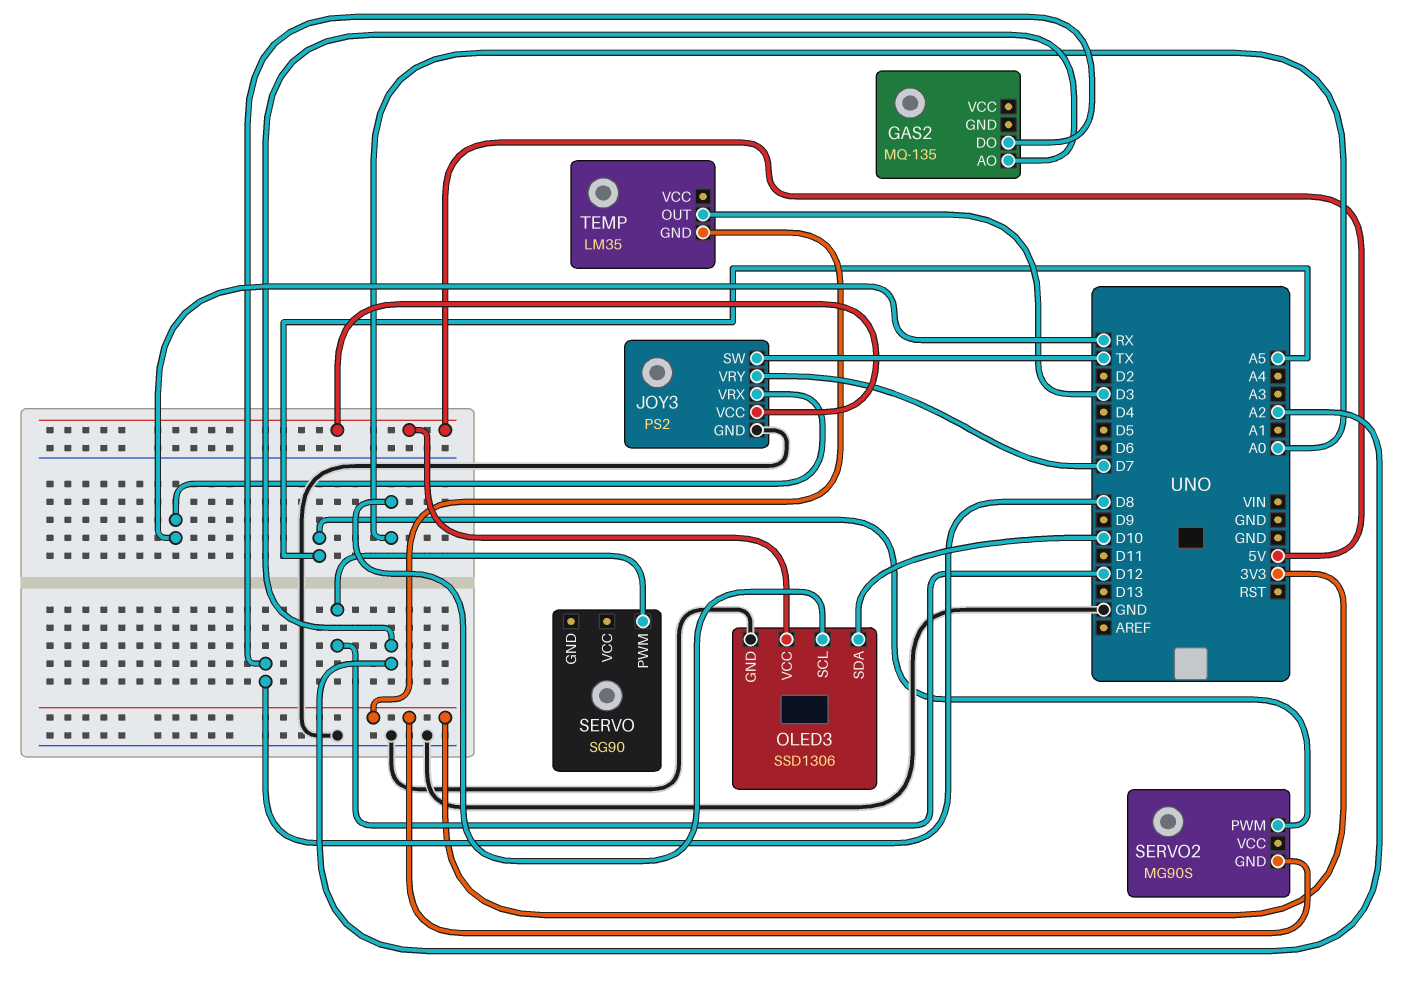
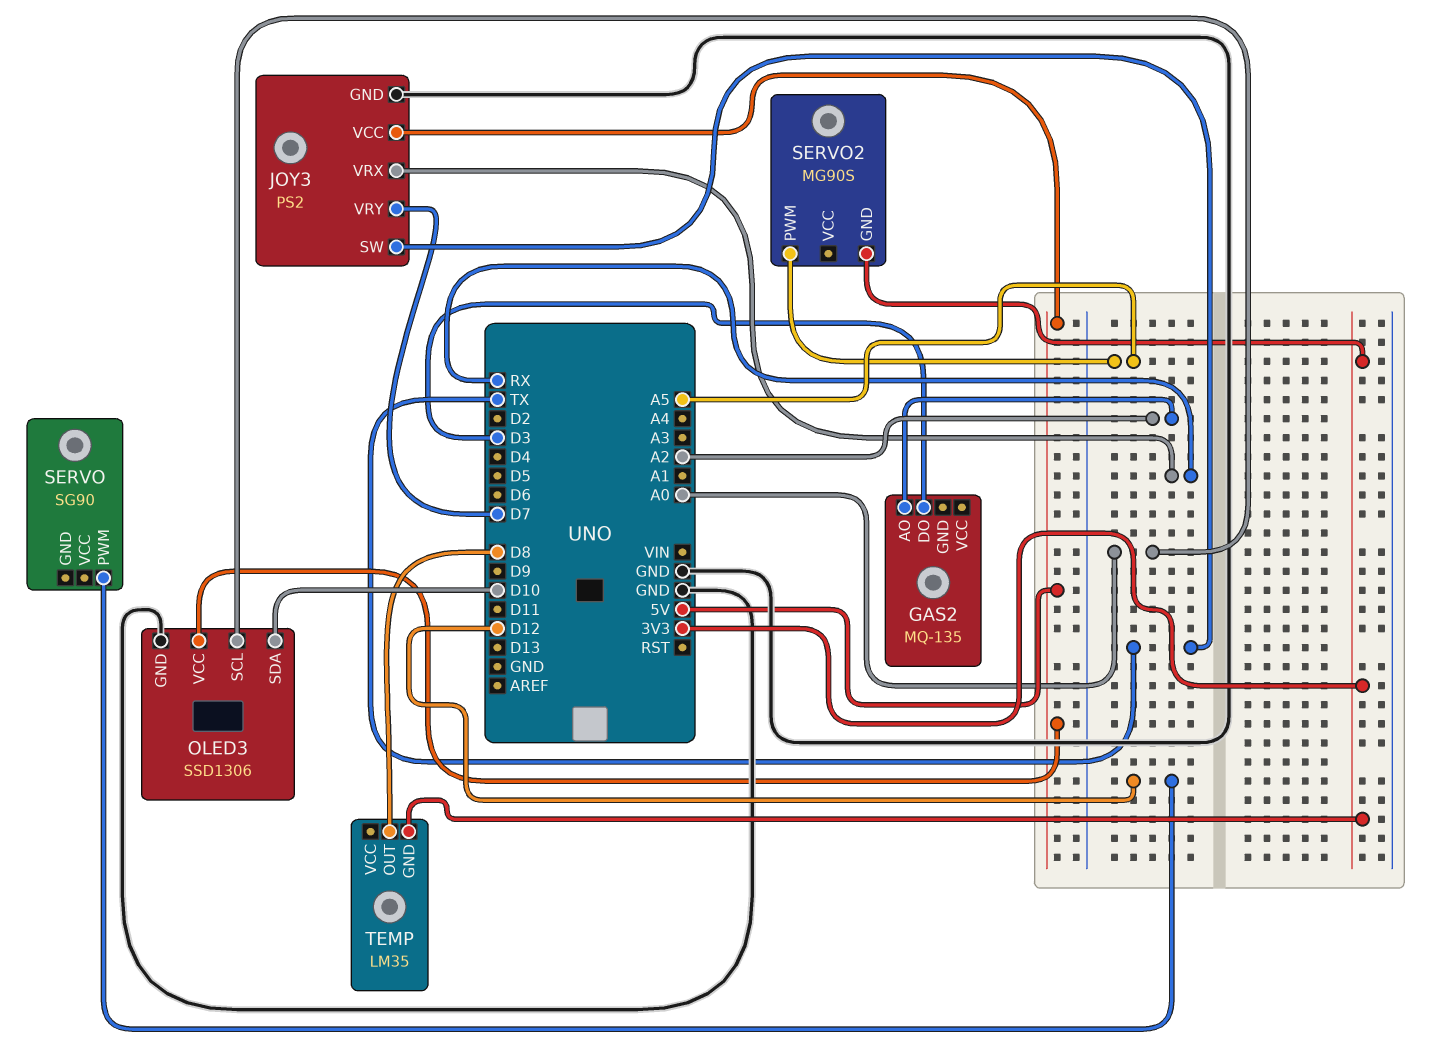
GAS2 pin DO: D8 -> D3
TEMP pin OUT: D3 -> D8

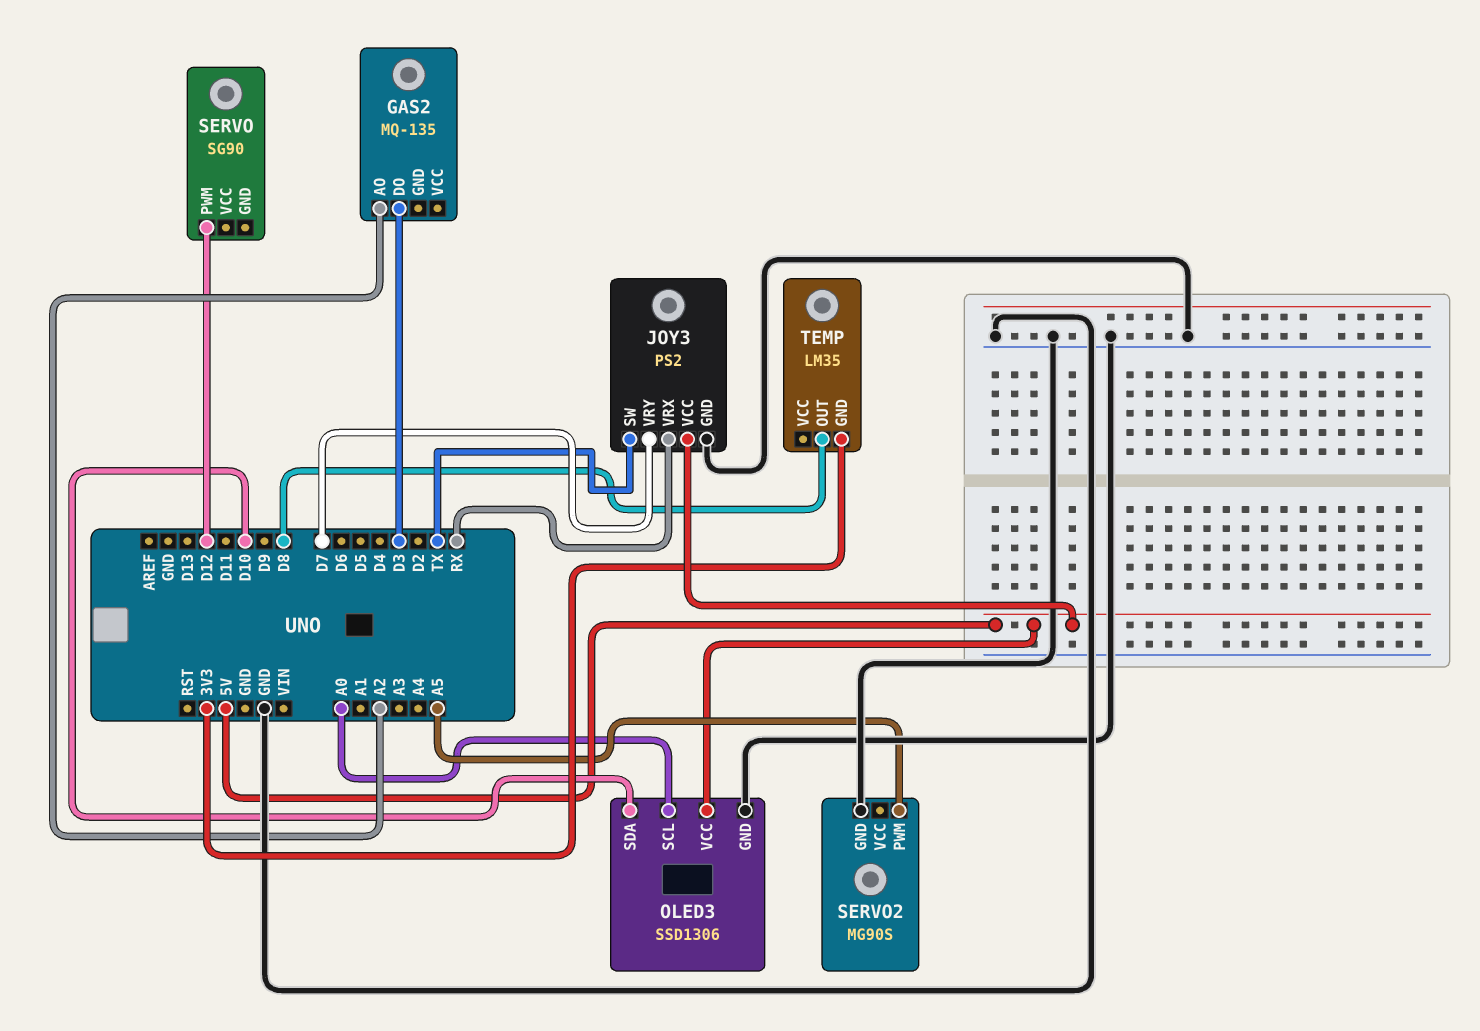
SERVO2 pin GND: 3V3 -> GND

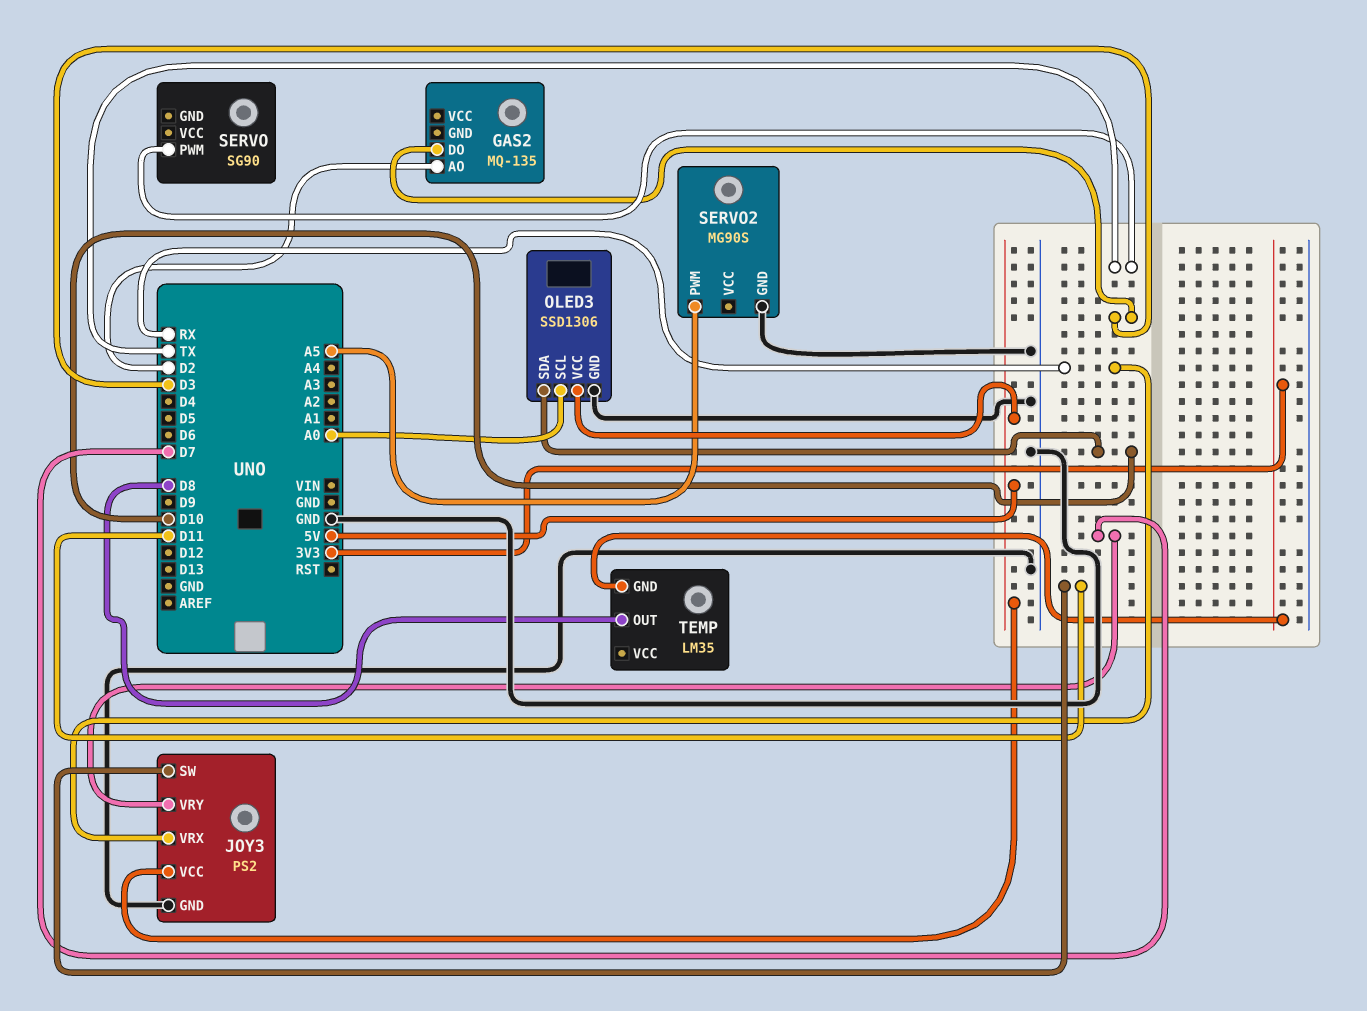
GAS2 pin AO: A2 -> D2
JOY3 pin SW: TX -> D11
SERVO pin PWM: D12 -> TX

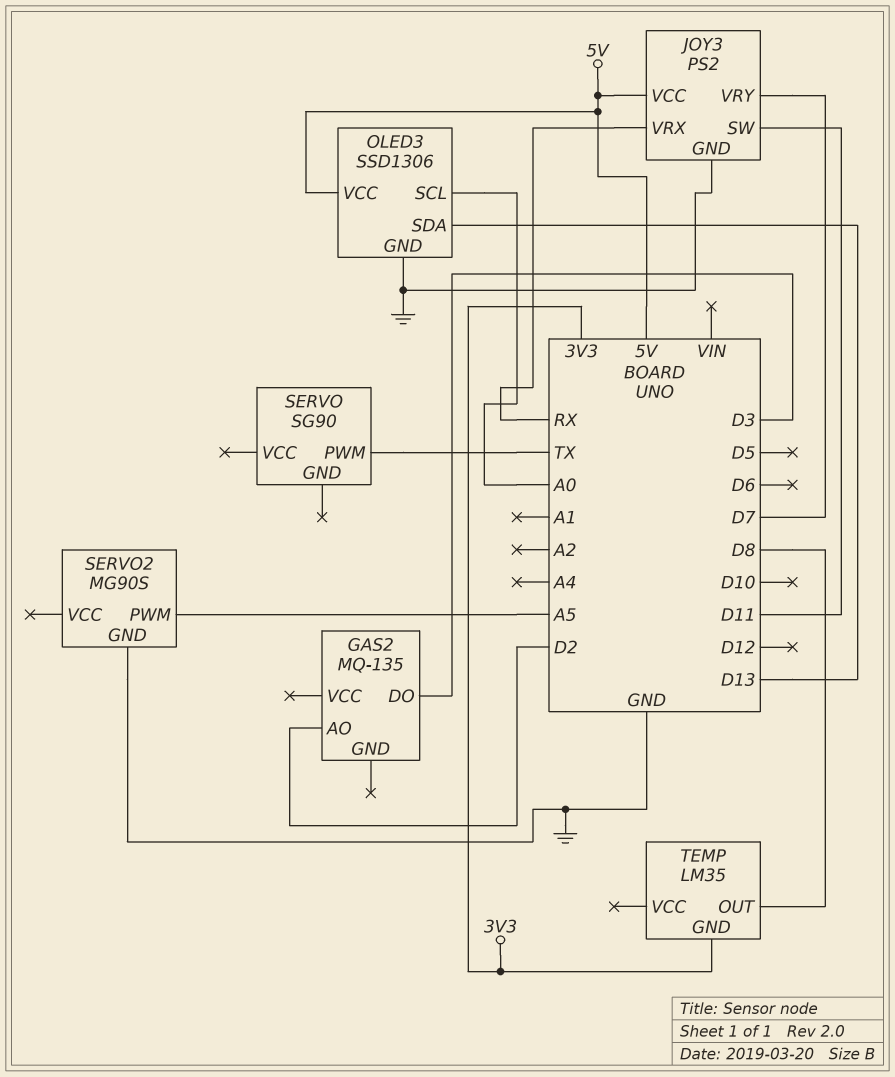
OLED3 pin SDA: D10 -> D13

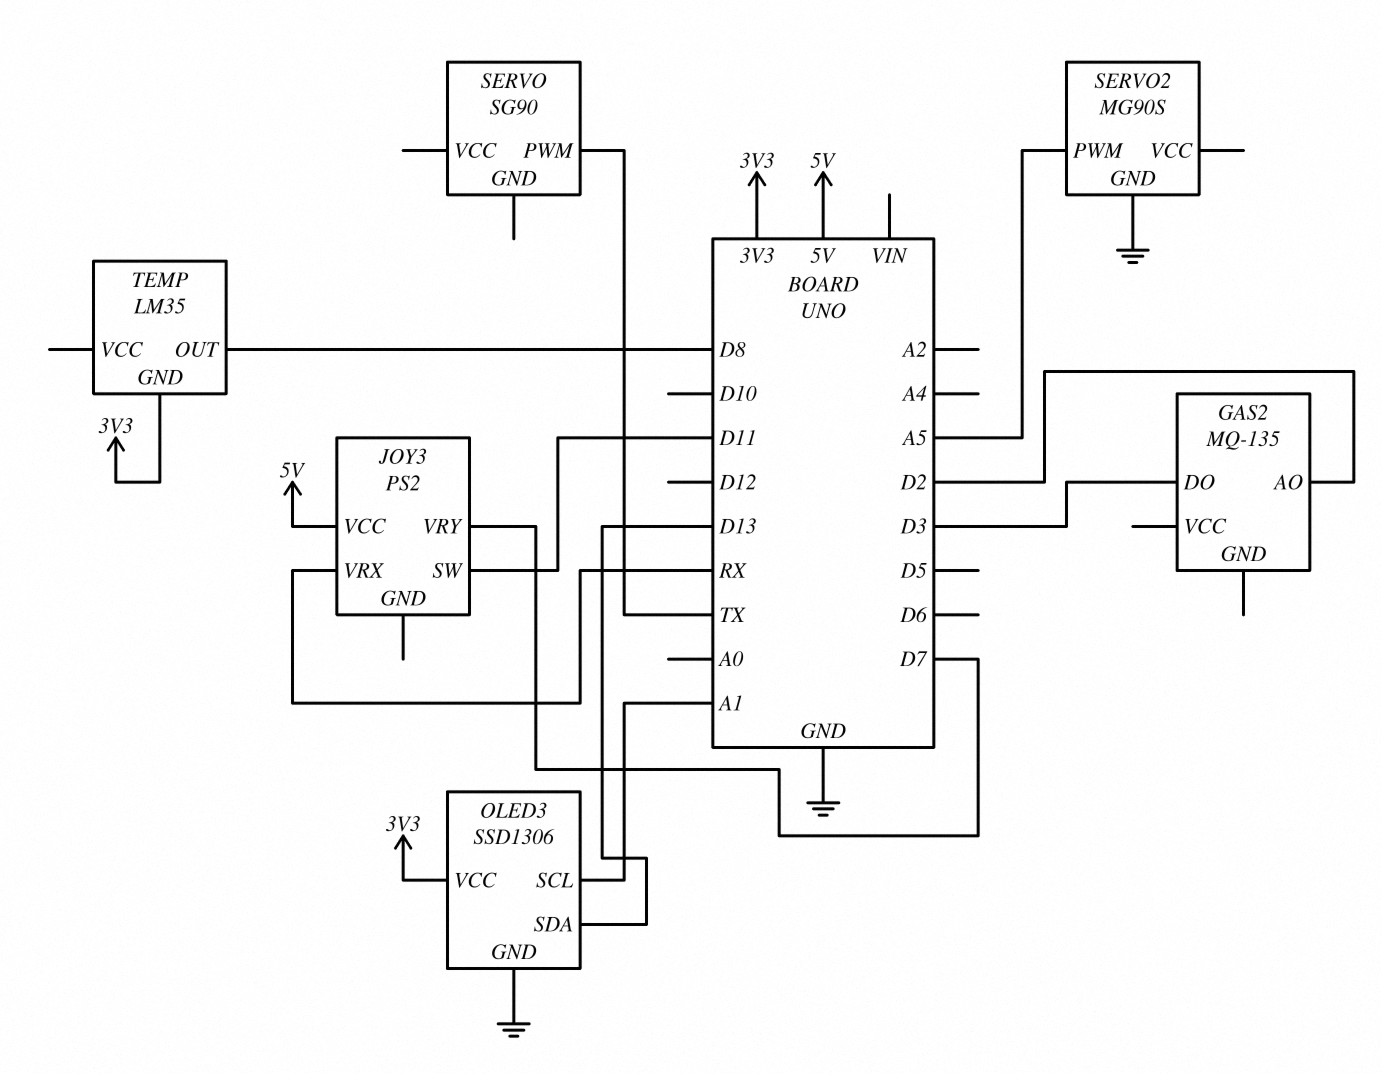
JOY3 pin GND: GND -> none
OLED3 pin SCL: A0 -> A1
OLED3 pin VCC: 5V -> 3V3

